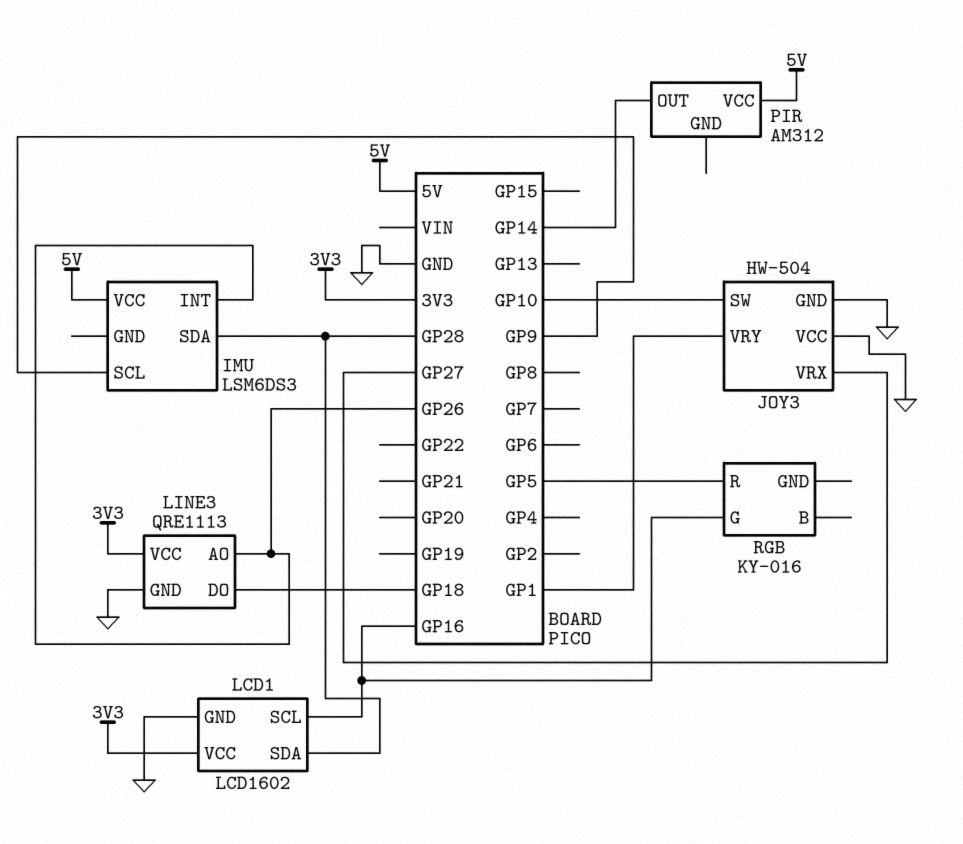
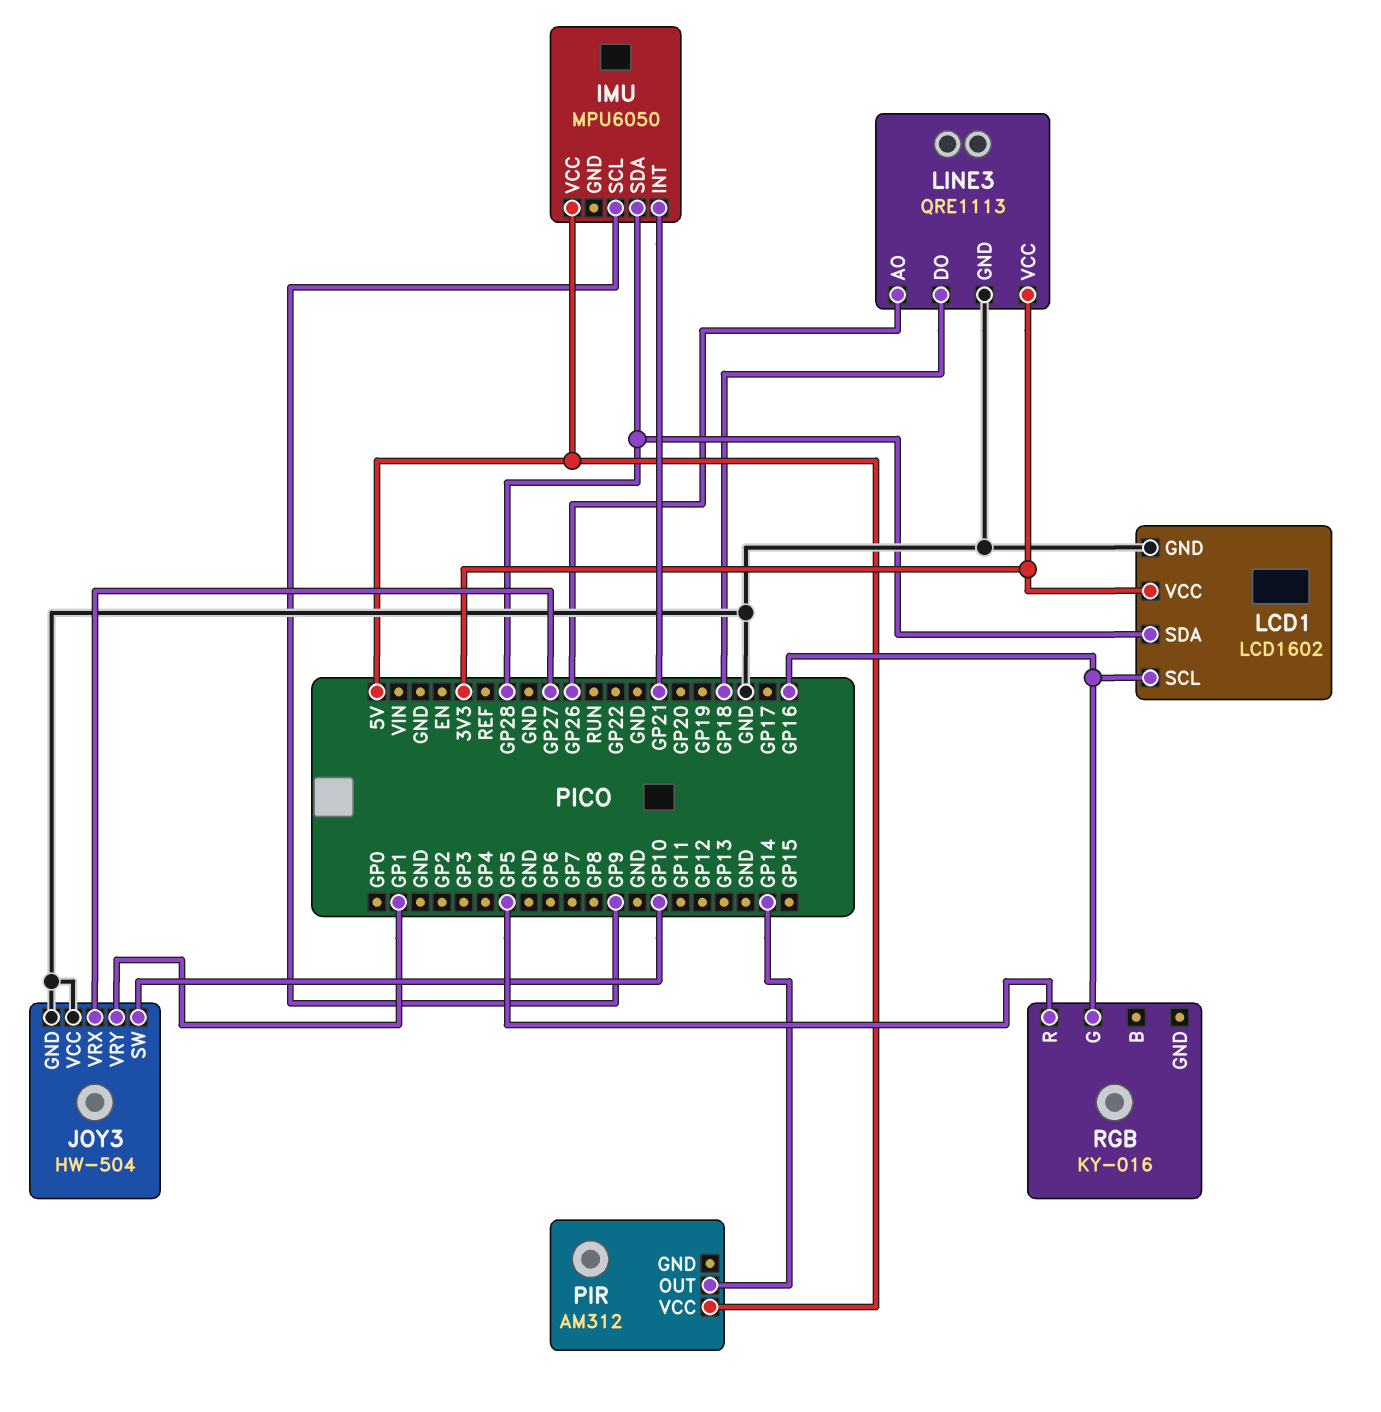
IMU: LSM6DS3 -> MPU6050
IMU pin INT: GP26 -> GP21

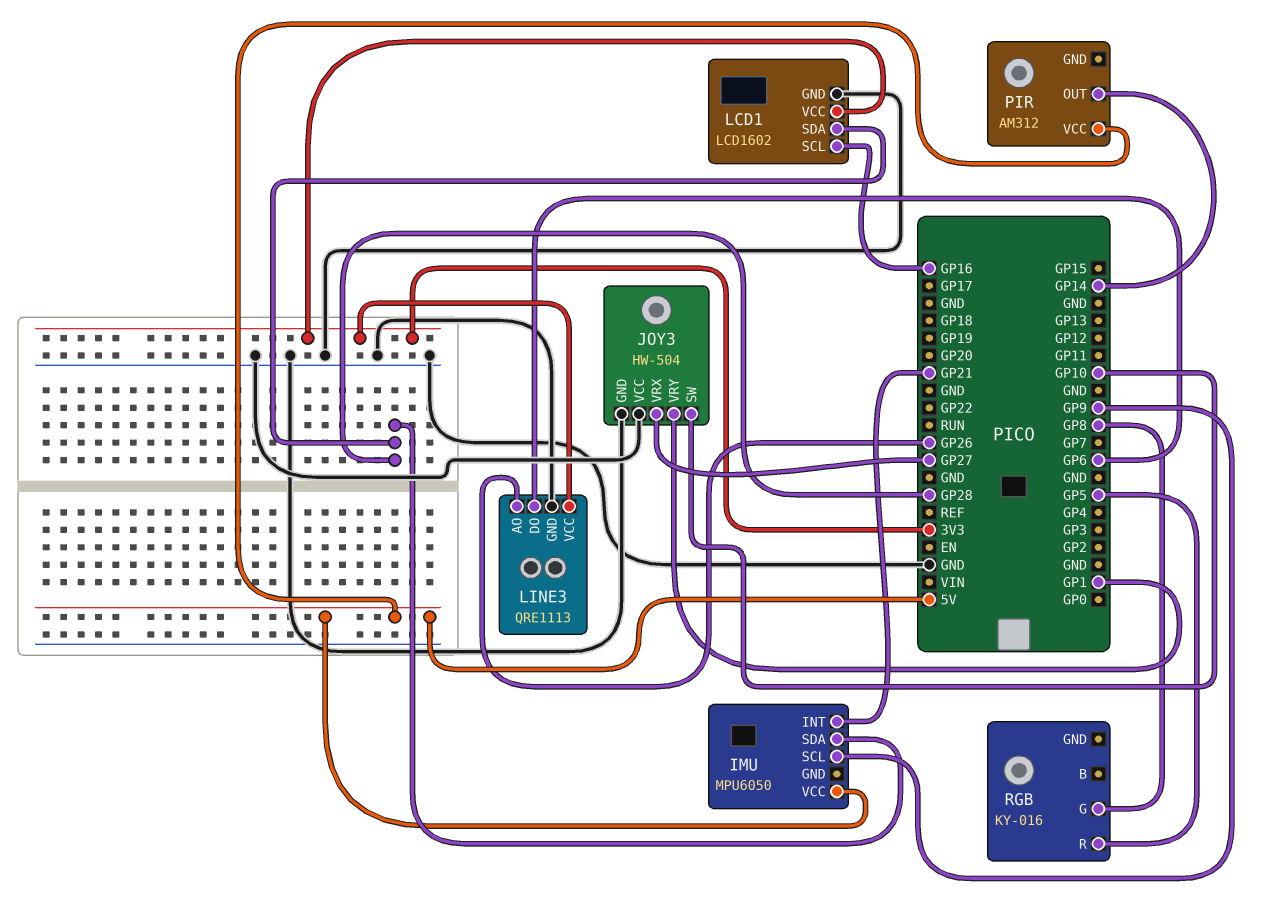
LINE3 pin DO: GP18 -> GP6
RGB pin G: GP16 -> GP8

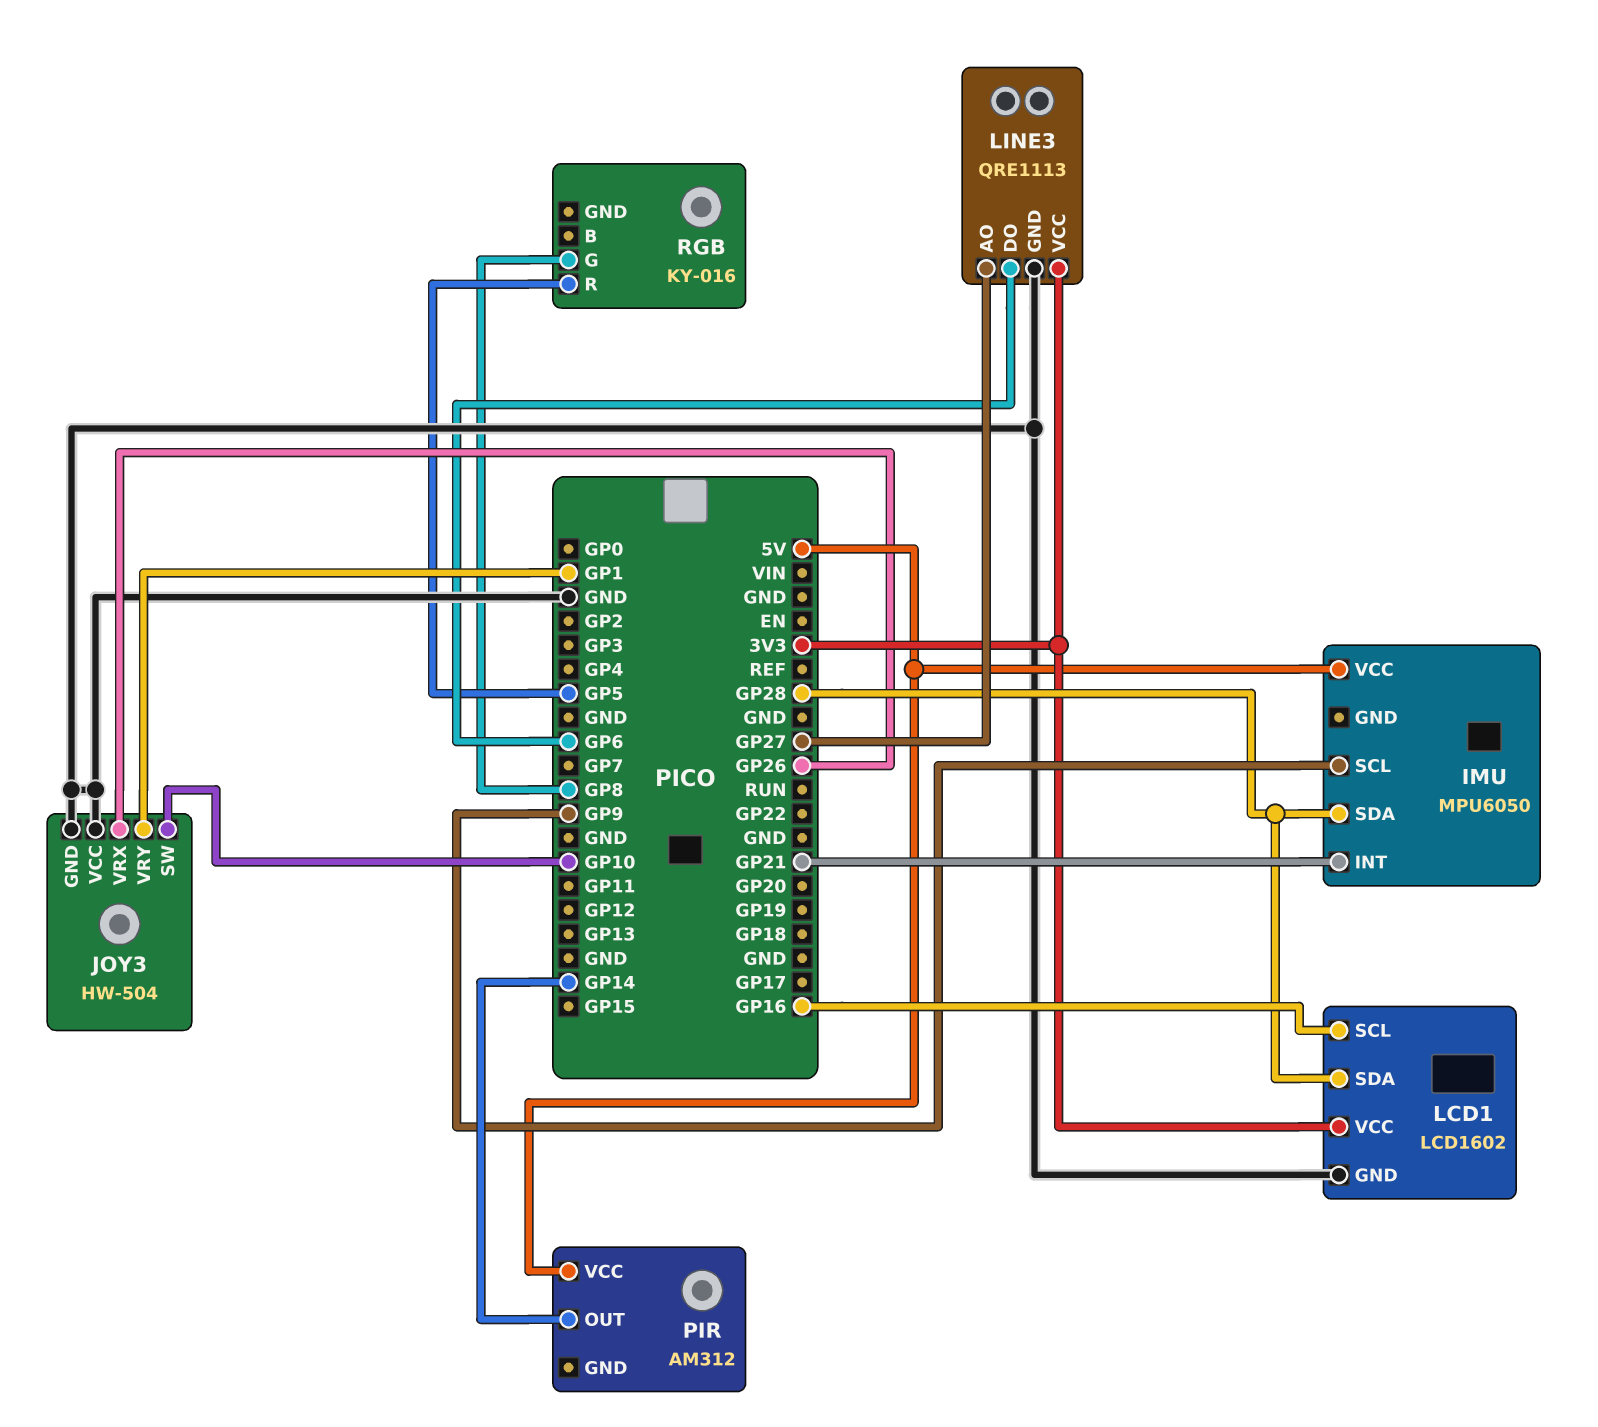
JOY3 pin VRX: GP27 -> GP26
LINE3 pin AO: GP26 -> GP27

